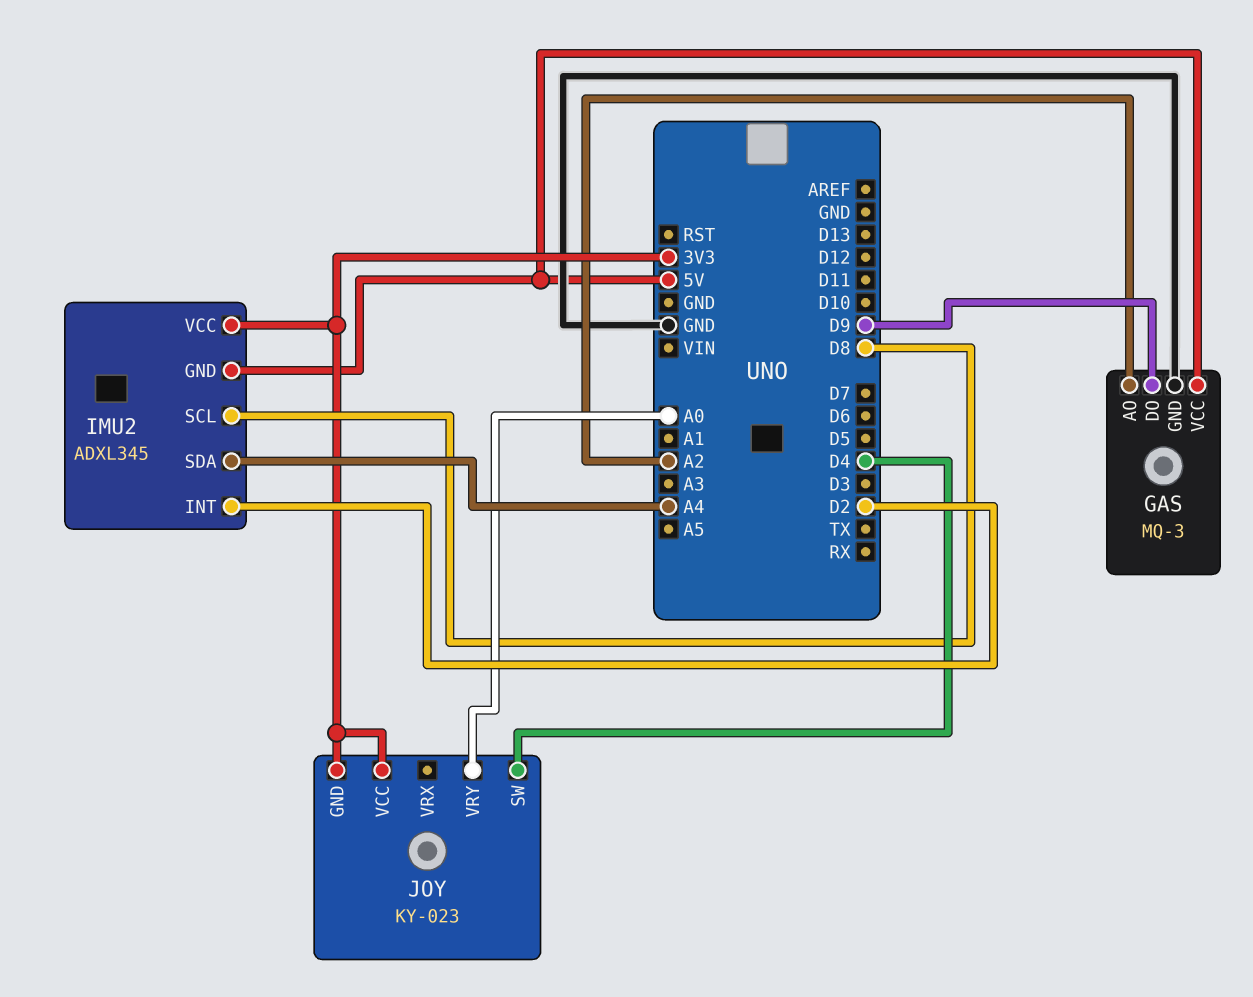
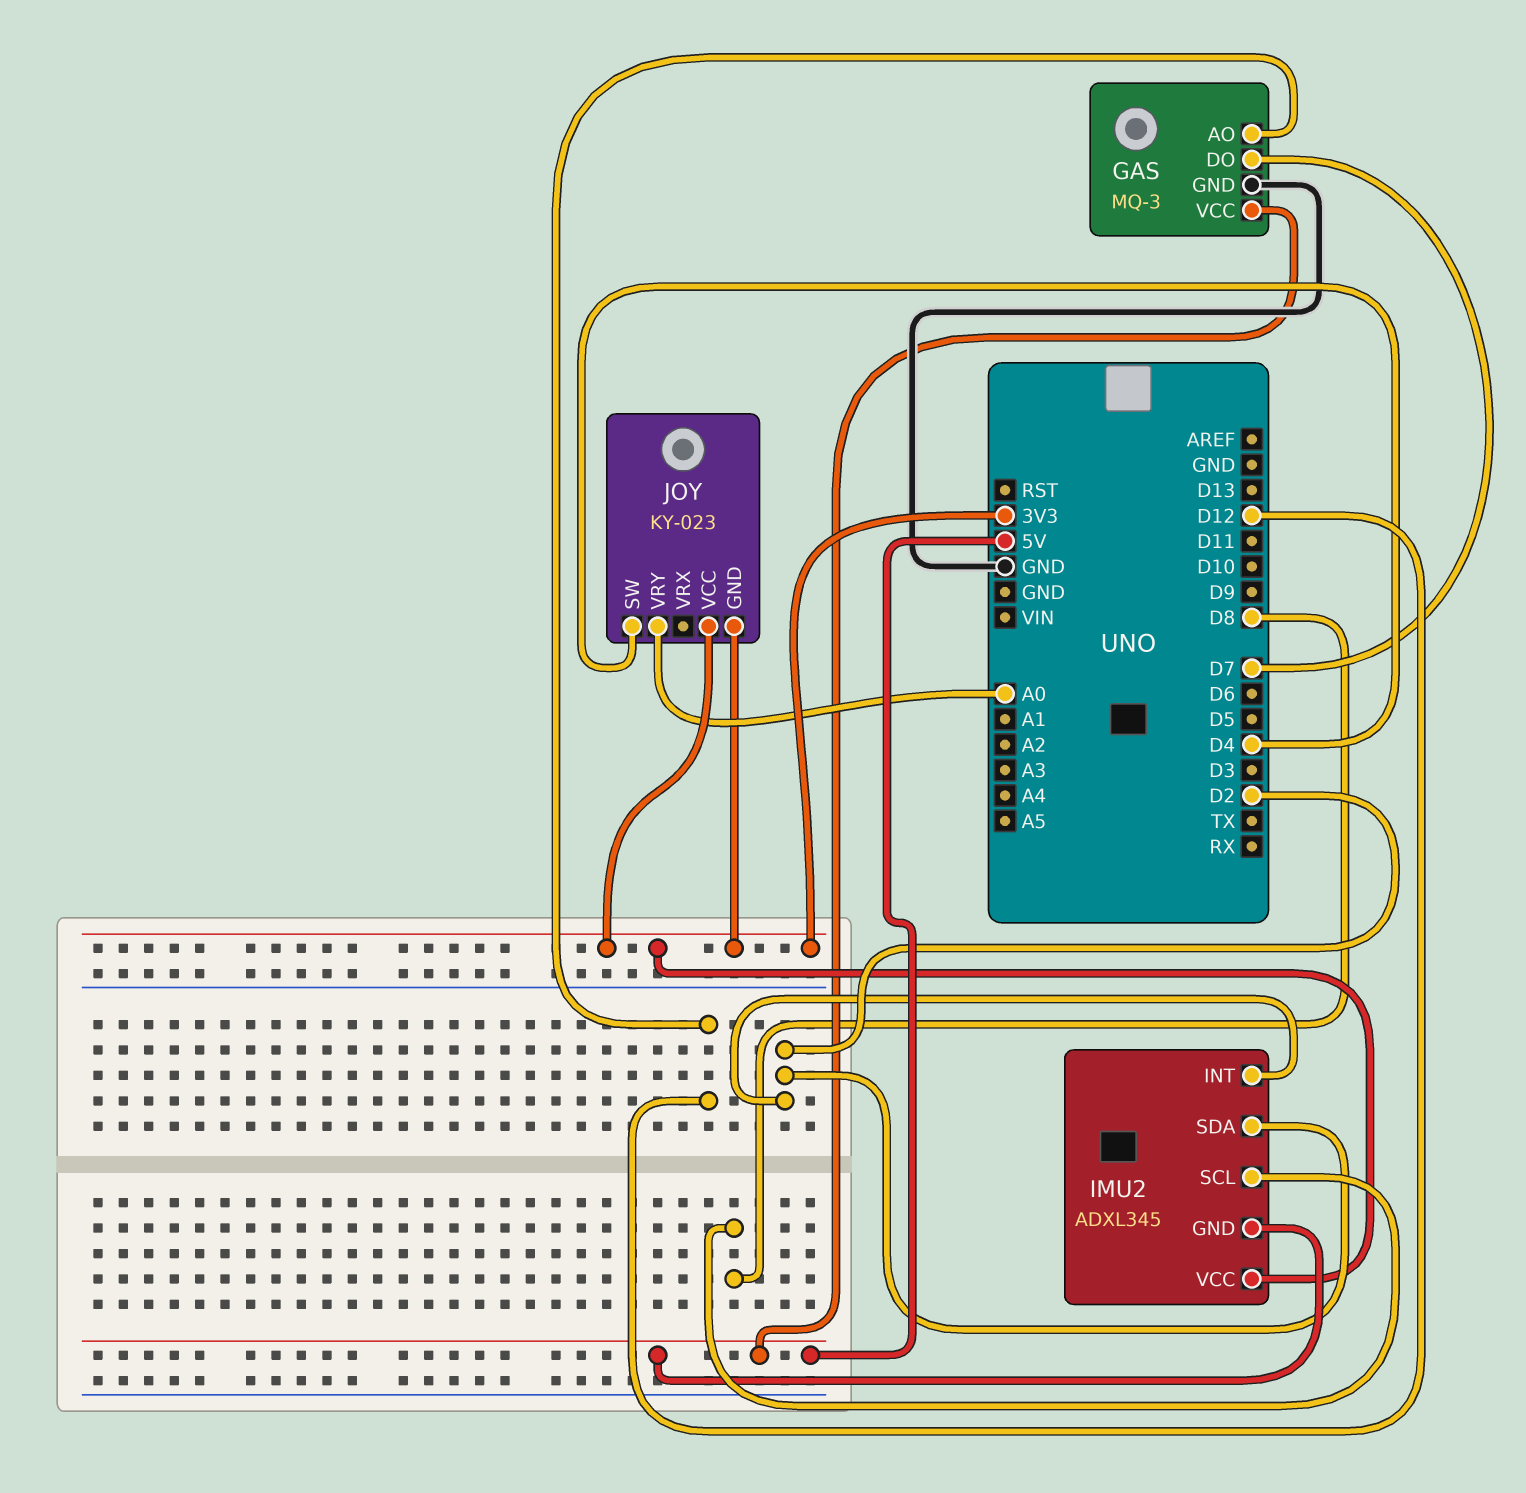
GAS pin AO: A2 -> D12
GAS pin DO: D9 -> D7
IMU2 pin SDA: A4 -> D2

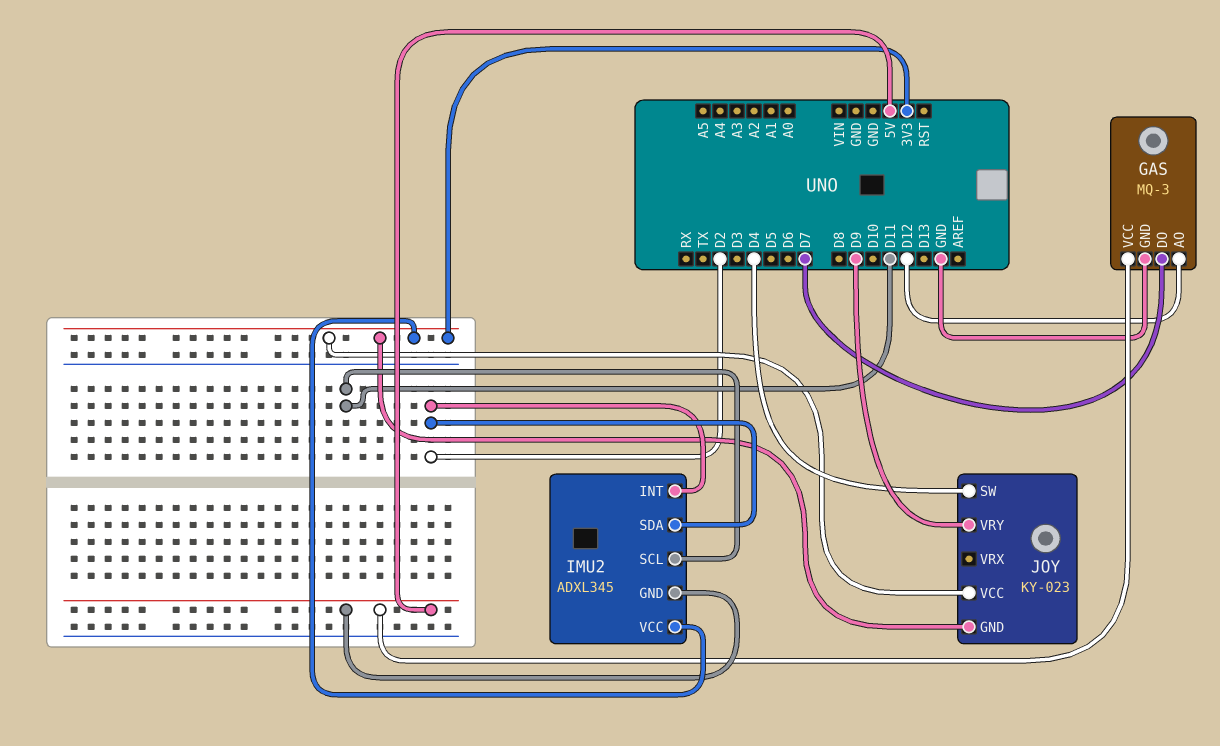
IMU2 pin SCL: D8 -> D11
JOY pin VRY: A0 -> D9

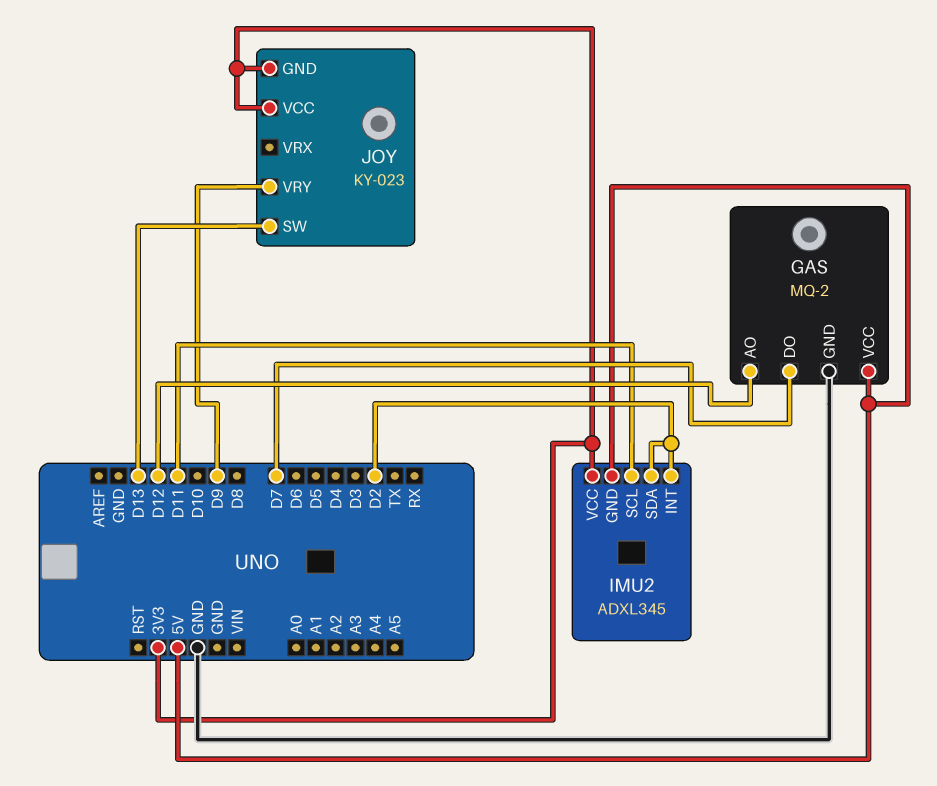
GAS: MQ-3 -> MQ-2
JOY pin SW: D4 -> D13

